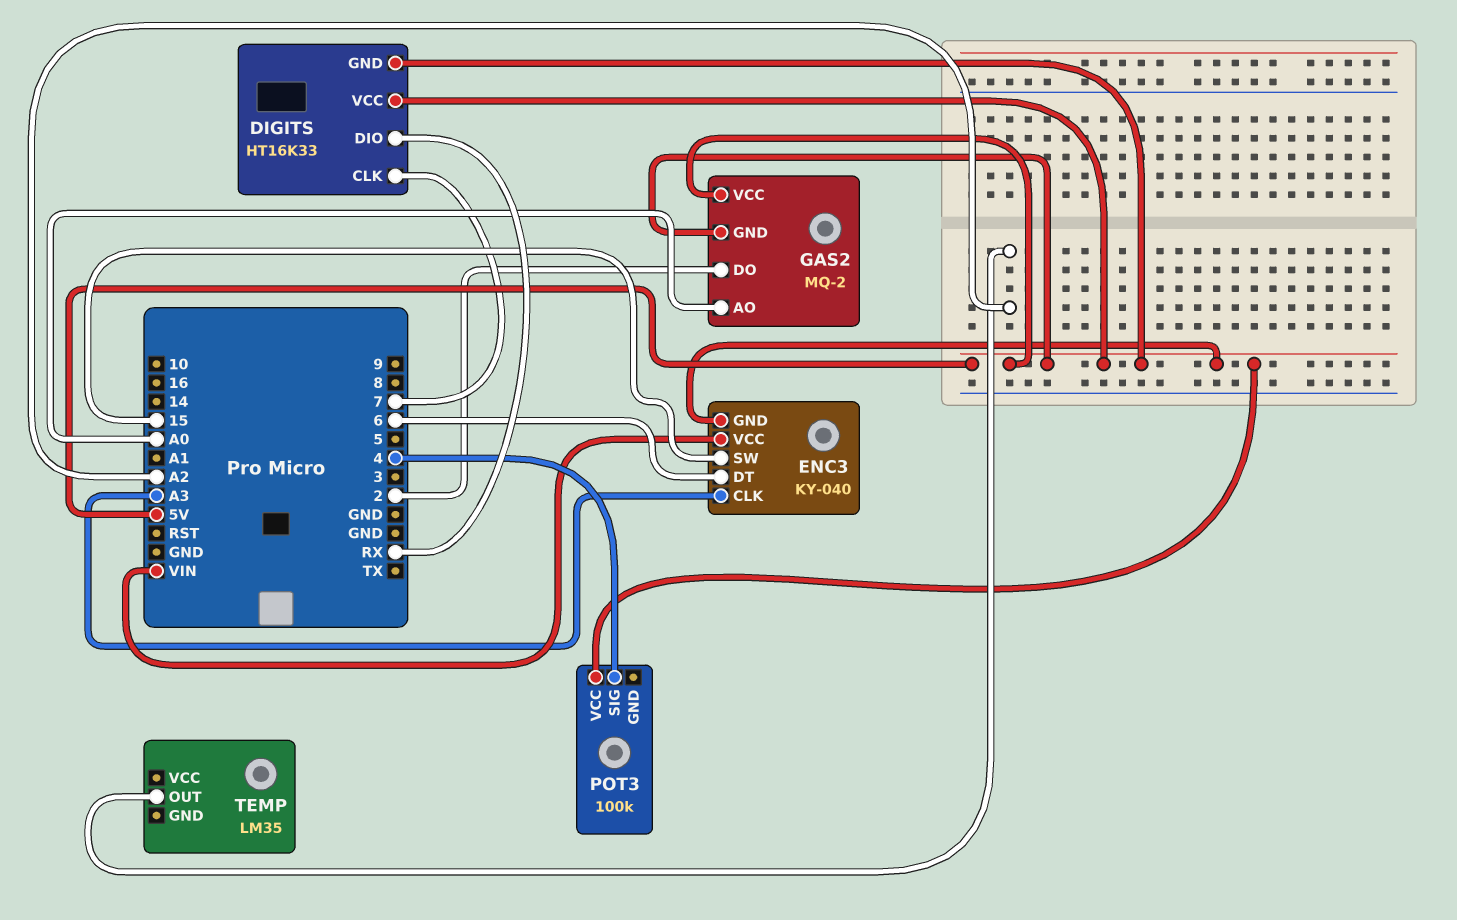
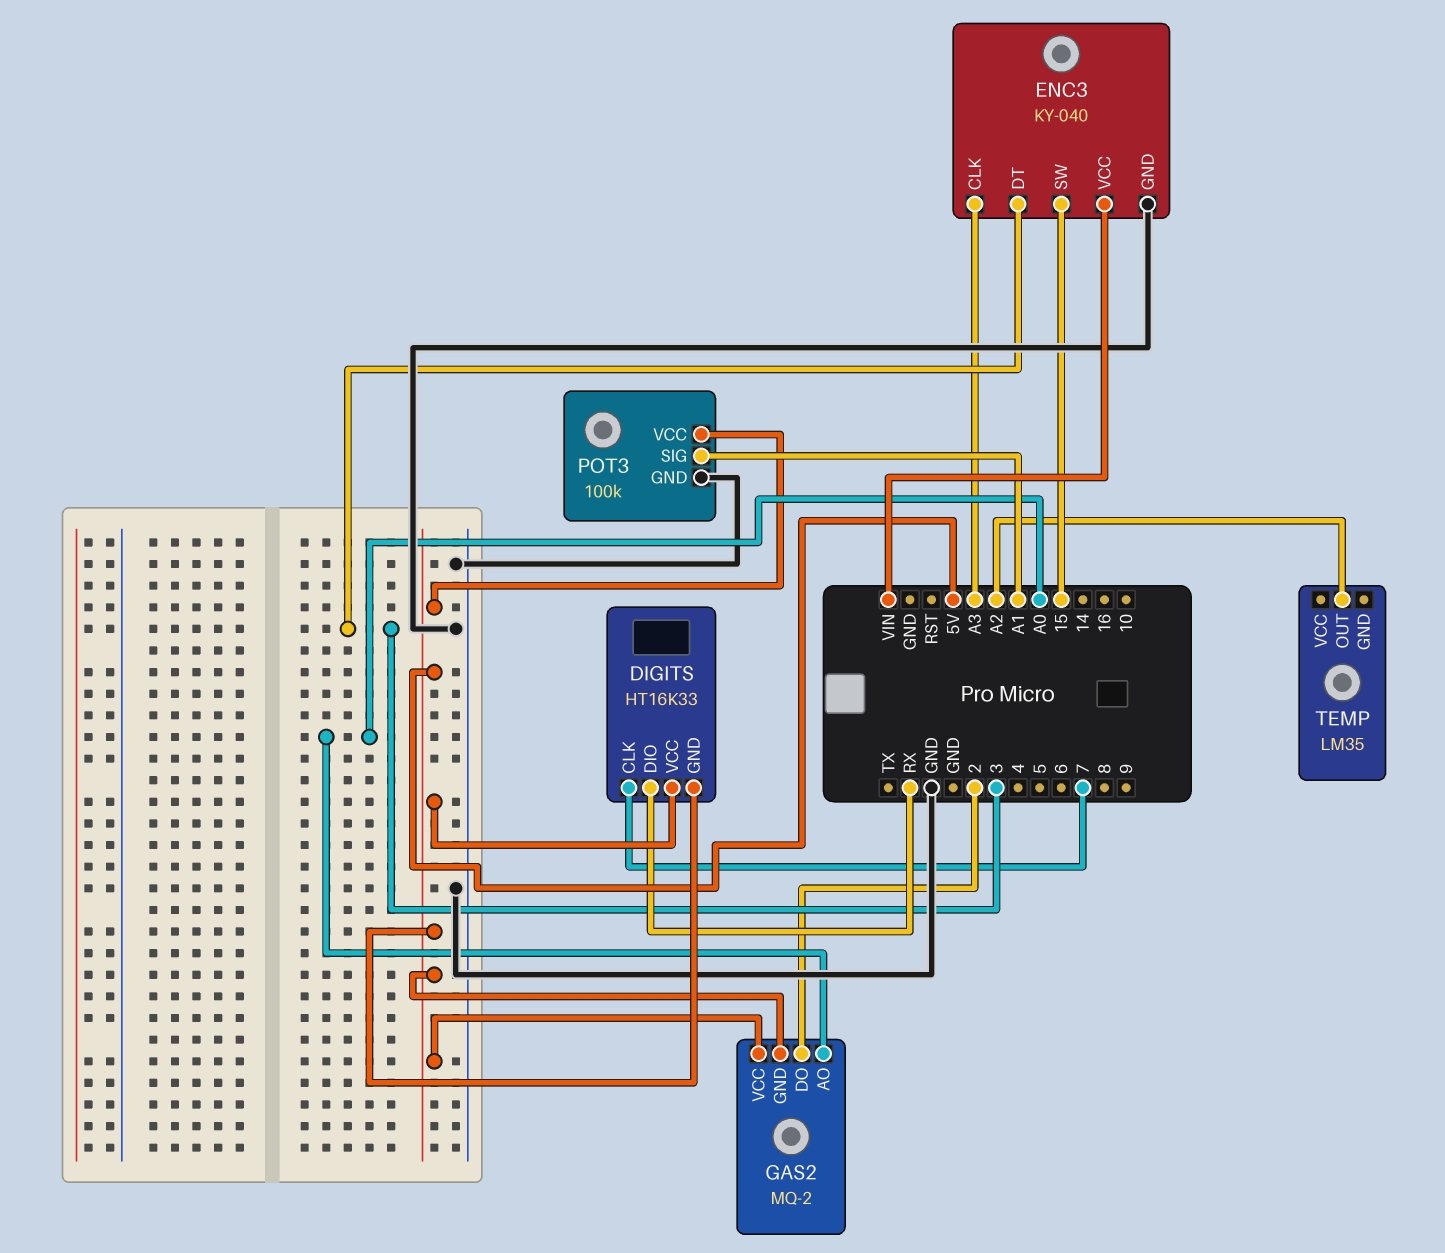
ENC3 pin DT: 6 -> 3
ENC3 pin GND: 5V -> GND
POT3 pin GND: none -> GND
POT3 pin SIG: 4 -> A1

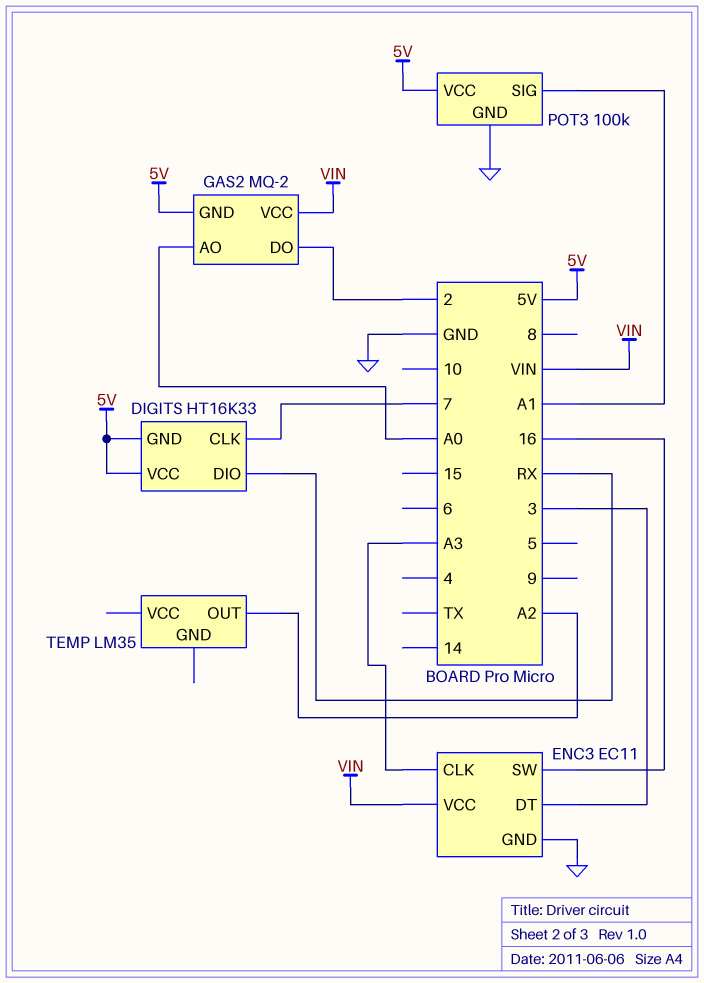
ENC3: KY-040 -> EC11
ENC3 pin SW: 15 -> 16
GAS2 pin VCC: 5V -> VIN

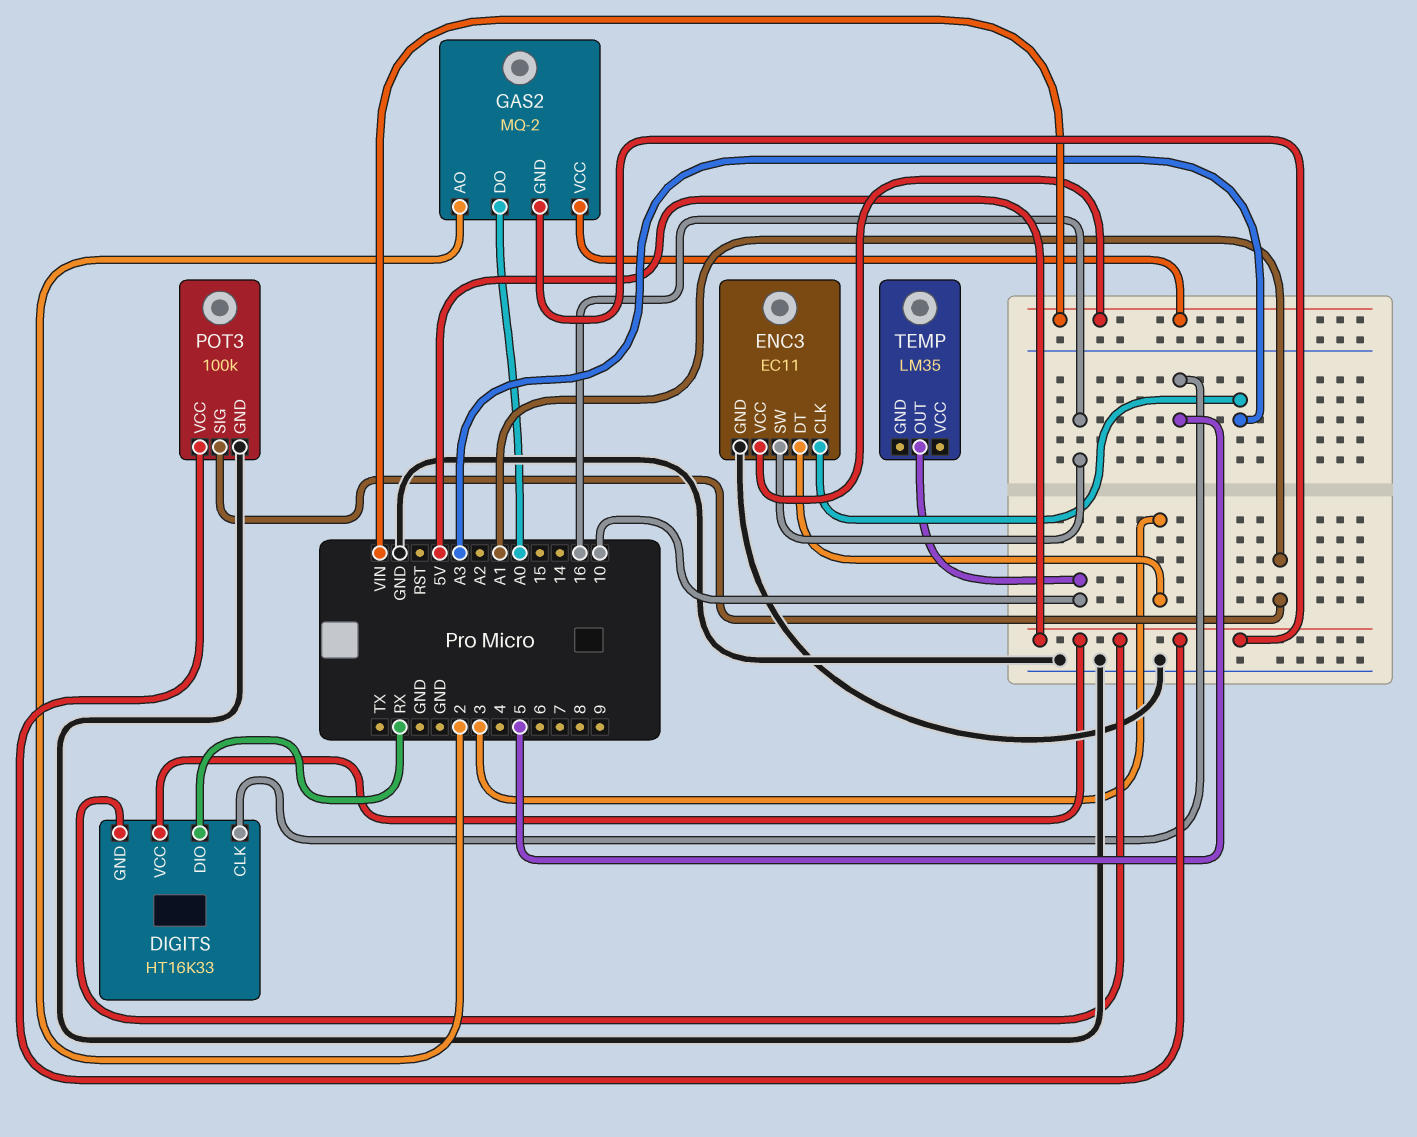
DIGITS pin CLK: 7 -> 5
GAS2 pin AO: A0 -> 2
GAS2 pin DO: 2 -> A0
TEMP pin OUT: A2 -> 10

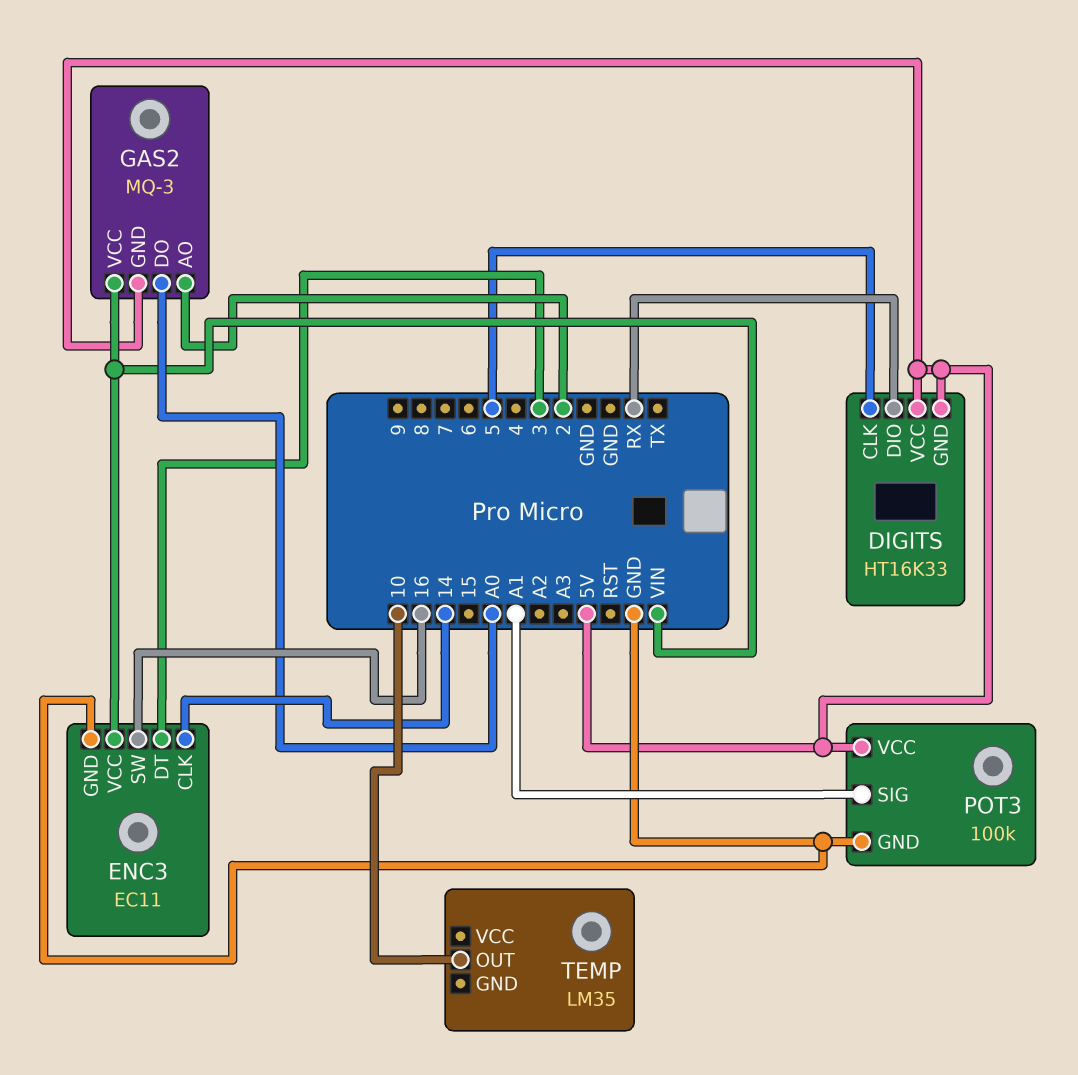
ENC3 pin CLK: A3 -> 14
GAS2: MQ-2 -> MQ-3

